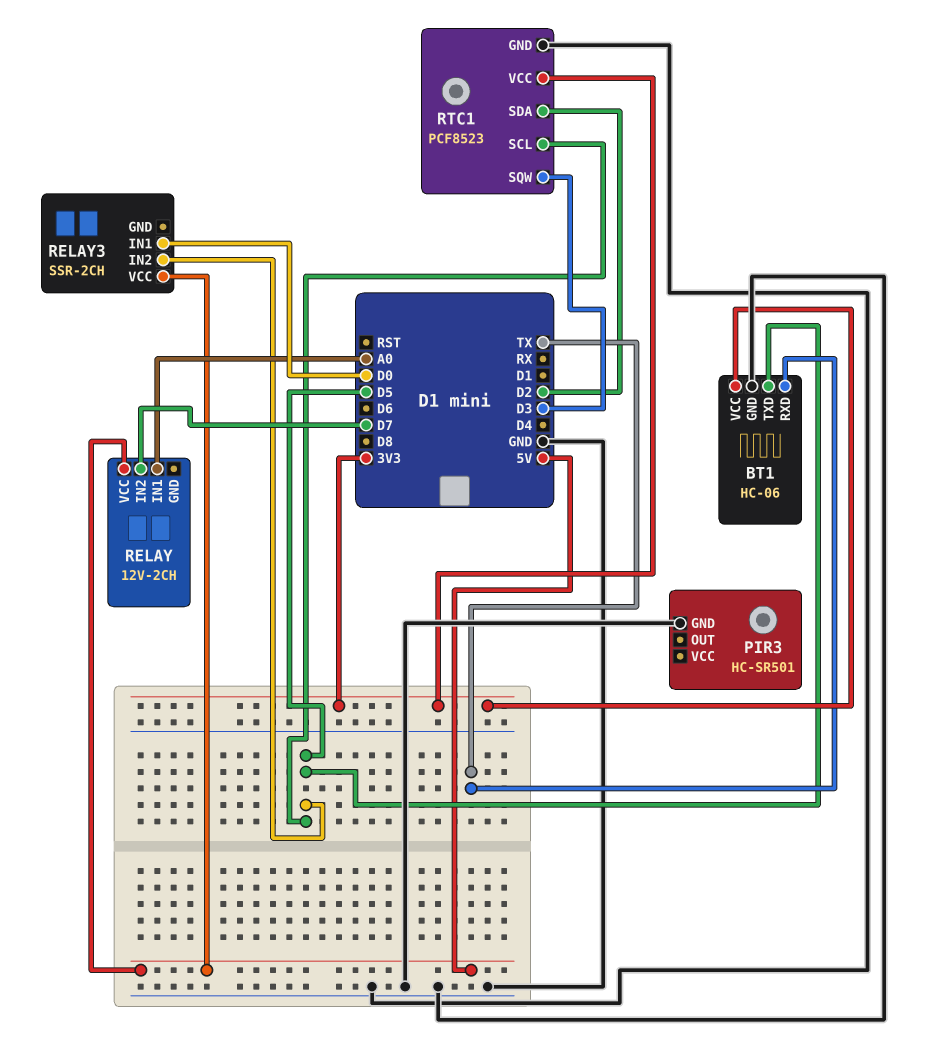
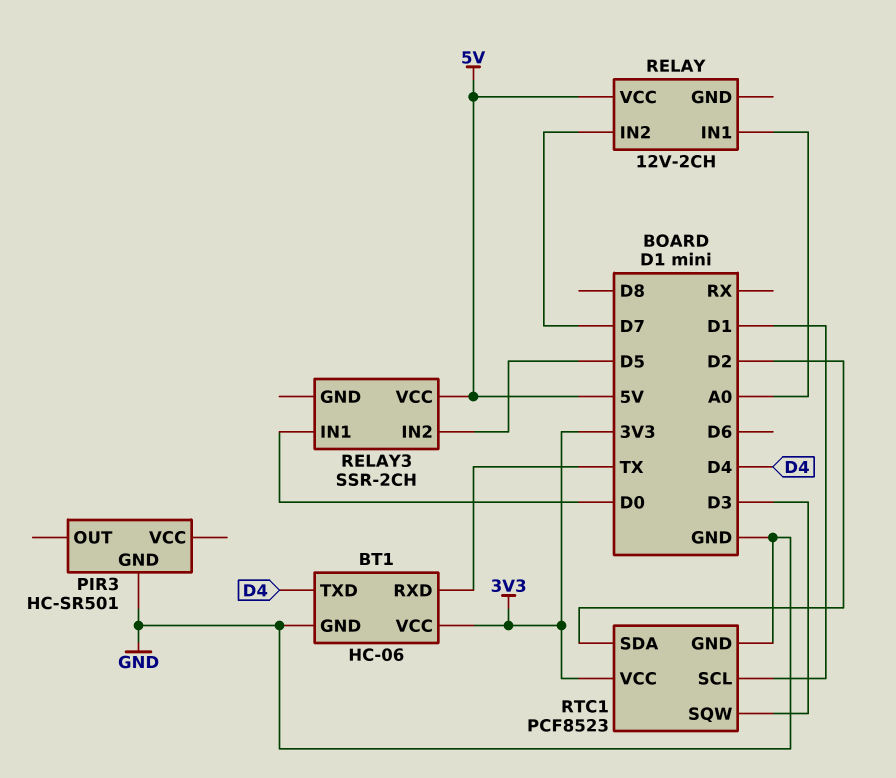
BT1 pin TXD: D5 -> D4
RTC1 pin SCL: D5 -> D1

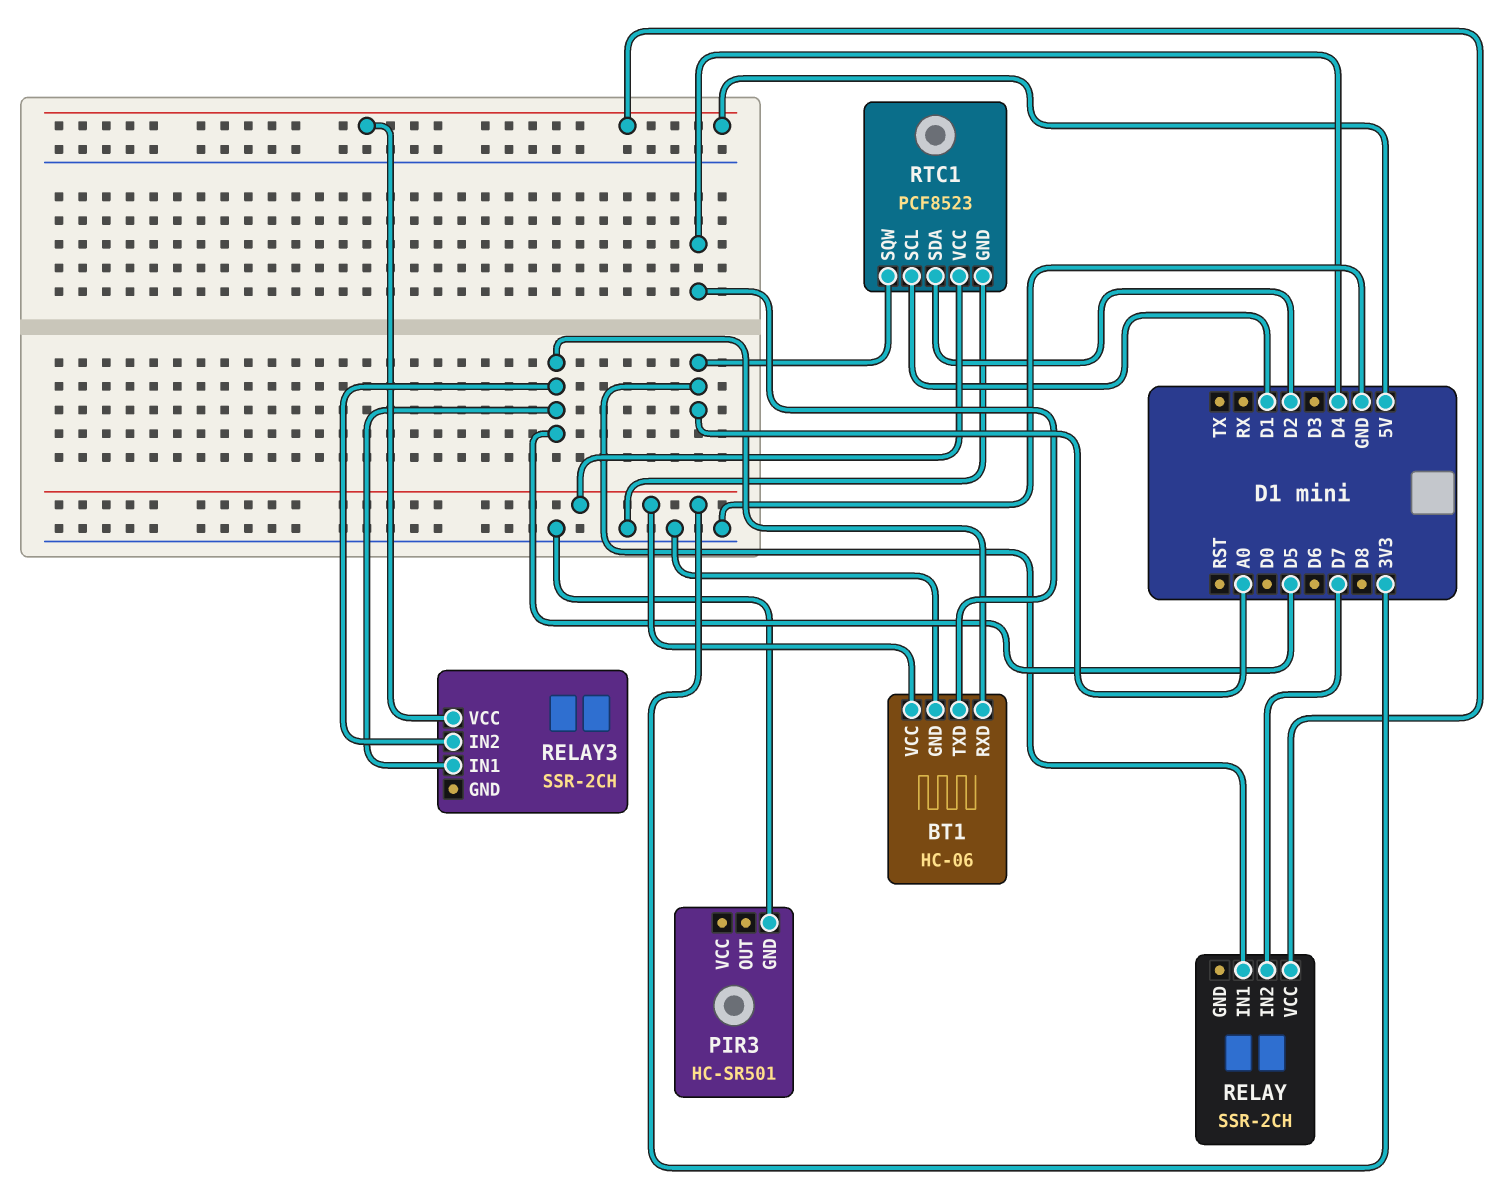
BT1 pin RXD: TX -> D5
RELAY: 12V-2CH -> SSR-2CH
RELAY3 pin IN1: D0 -> D5
RTC1 pin SQW: D3 -> A0

